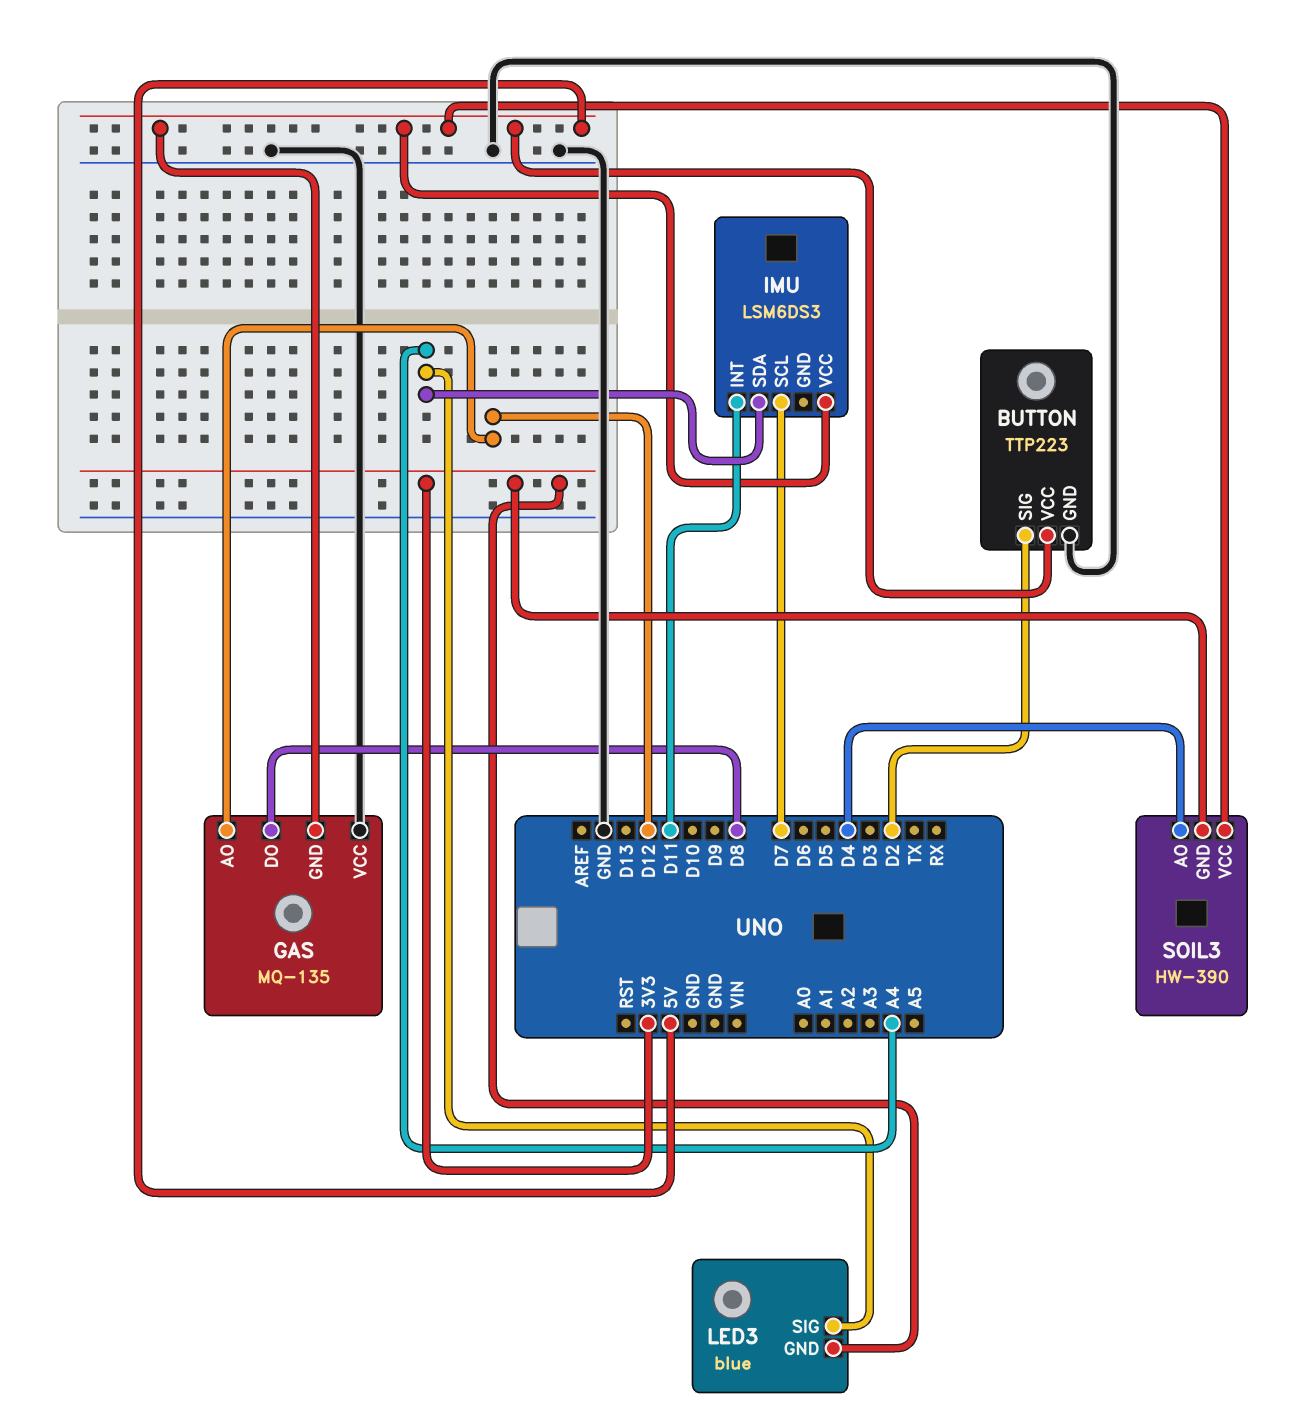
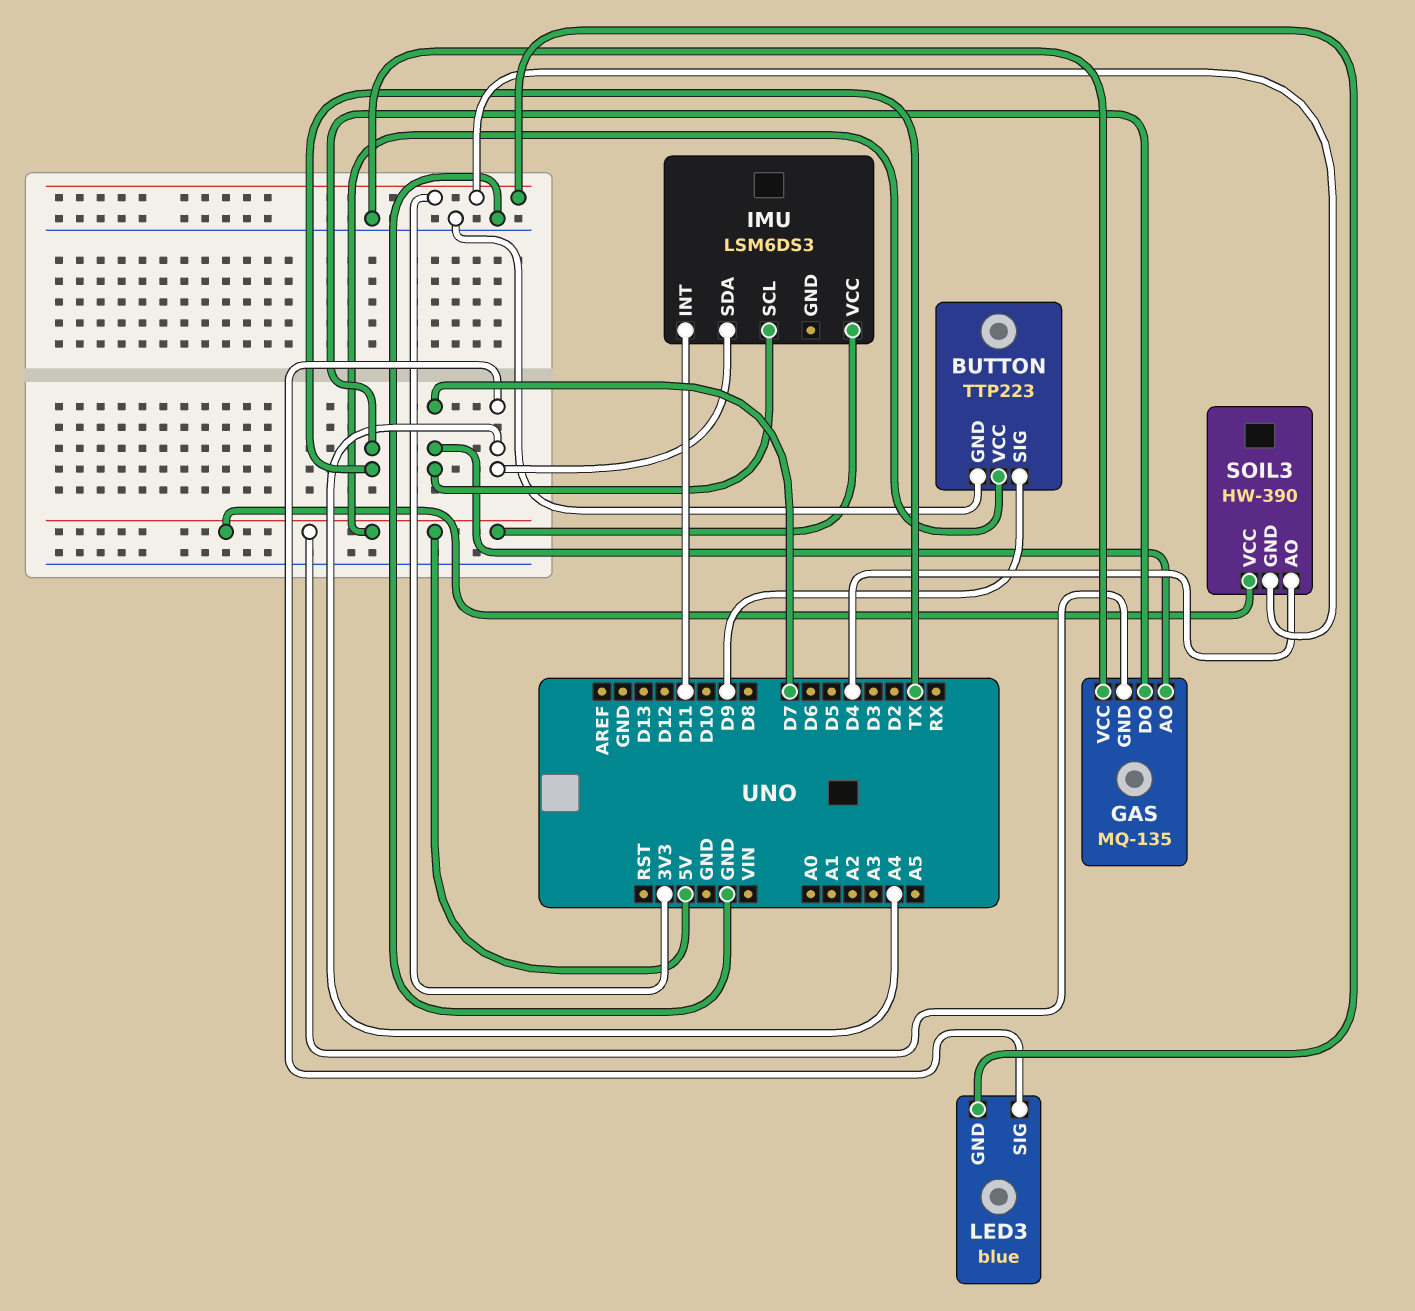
BUTTON pin SIG: D2 -> D9
GAS pin AO: D12 -> D7
GAS pin DO: D8 -> TX

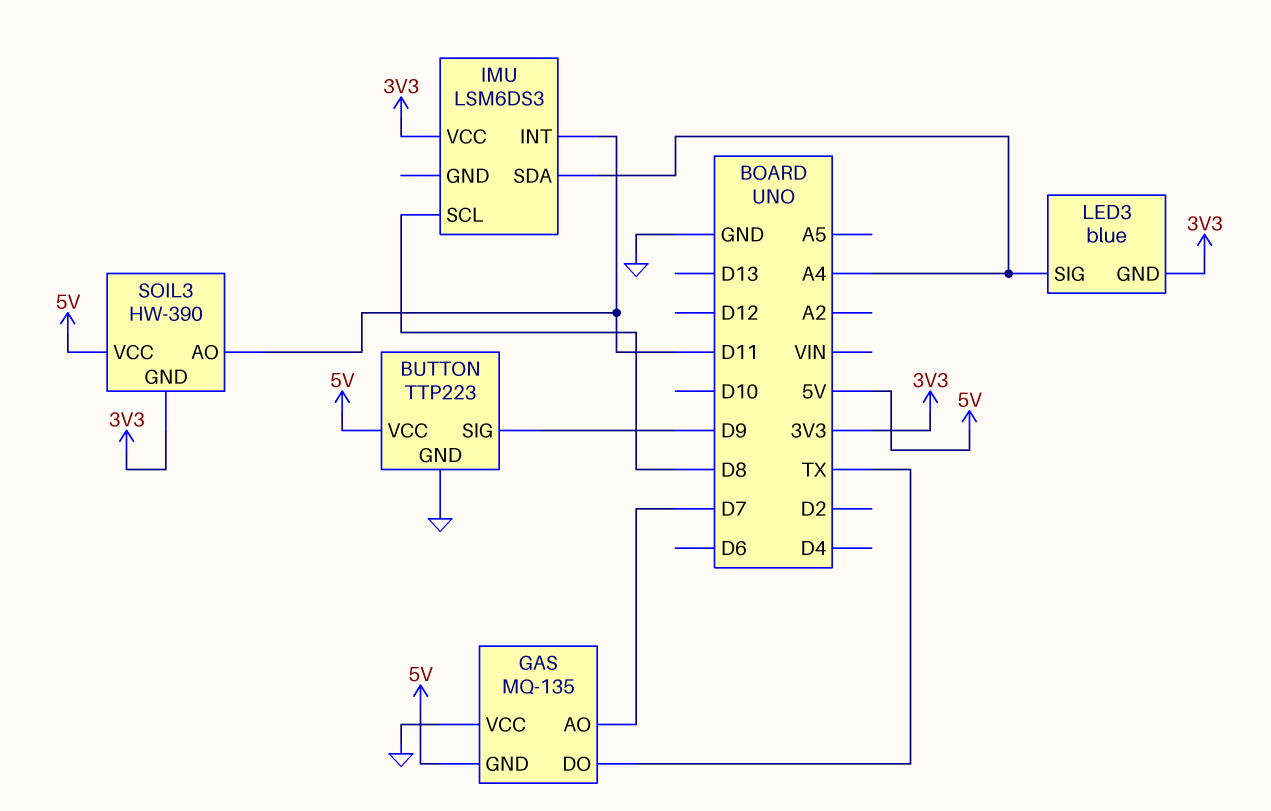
IMU pin SCL: D7 -> D8
IMU pin VCC: 5V -> 3V3
SOIL3 pin AO: D4 -> D11

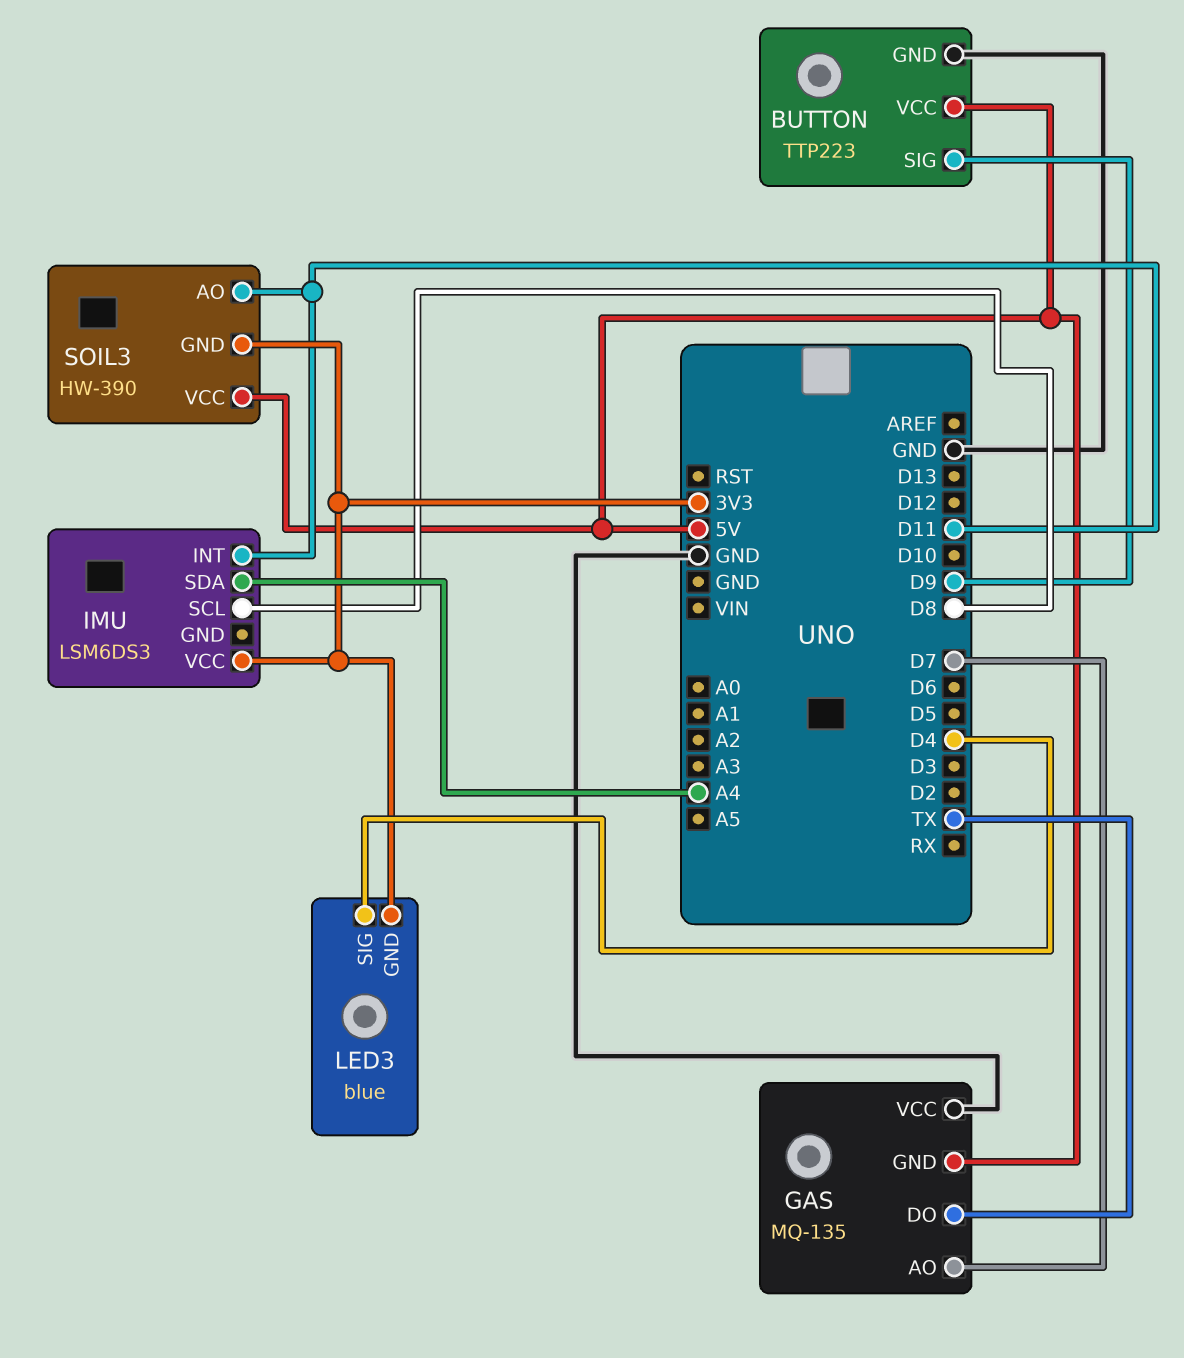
LED3 pin SIG: A4 -> D4

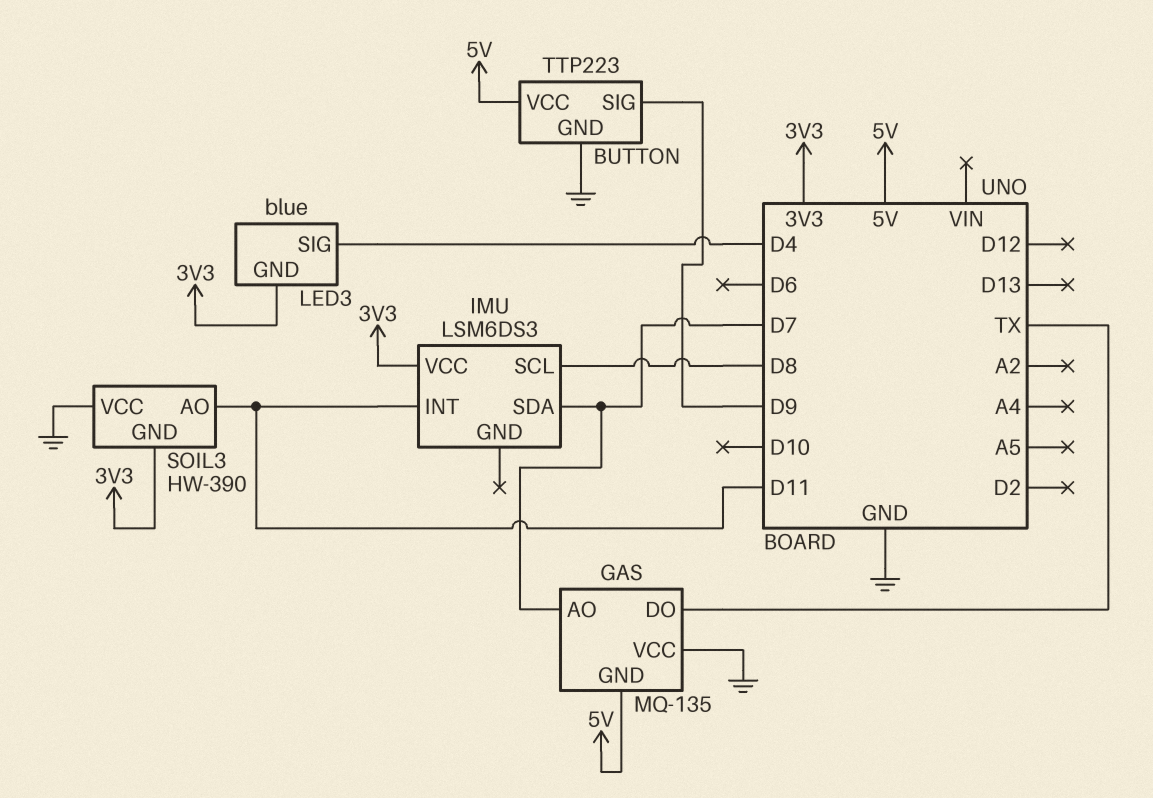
IMU pin SDA: A4 -> D7
SOIL3 pin VCC: 5V -> GND

